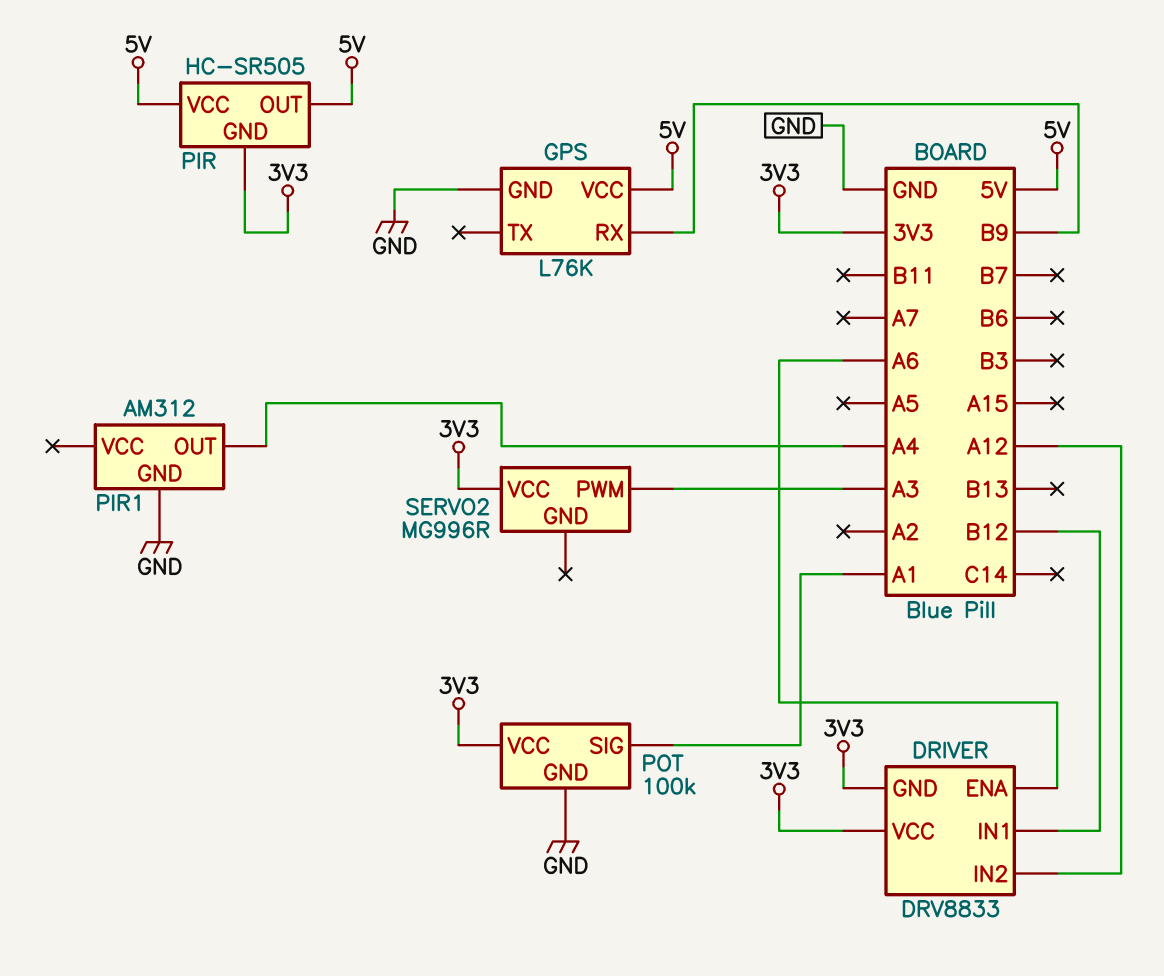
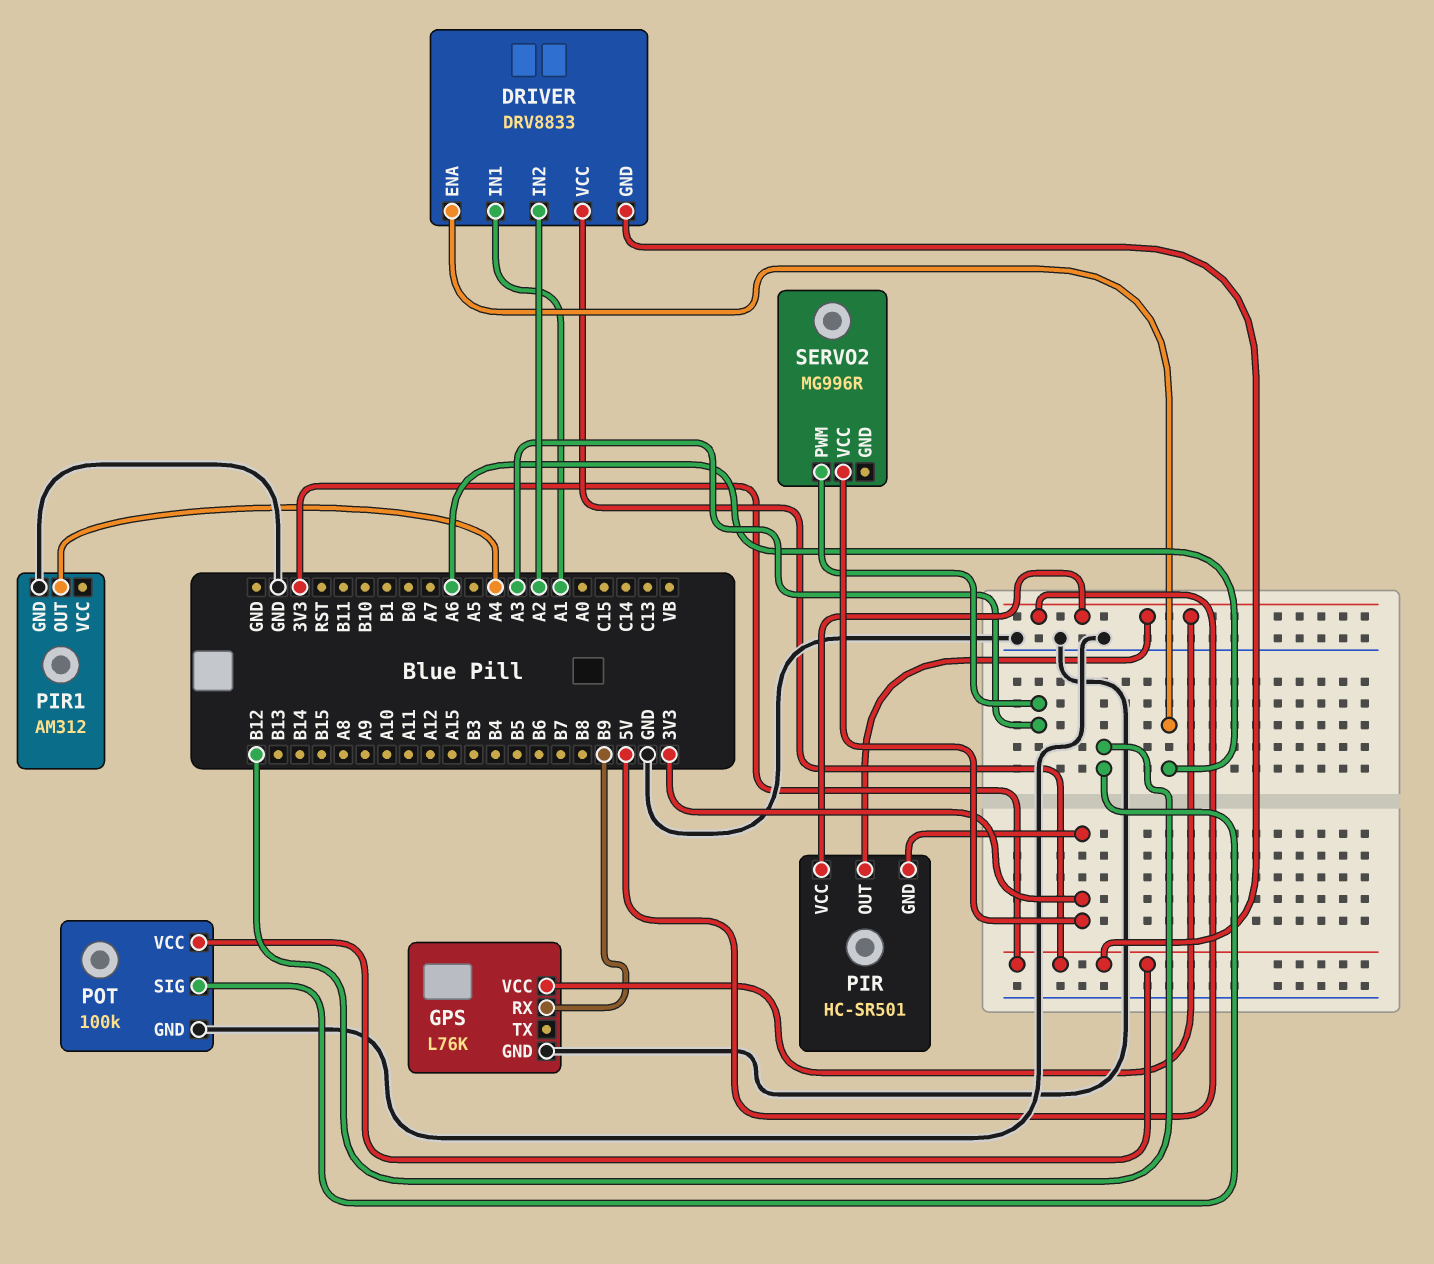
DRIVER pin IN1: B12 -> A1
DRIVER pin IN2: A12 -> A2
PIR: HC-SR505 -> HC-SR501
POT pin SIG: A1 -> B12

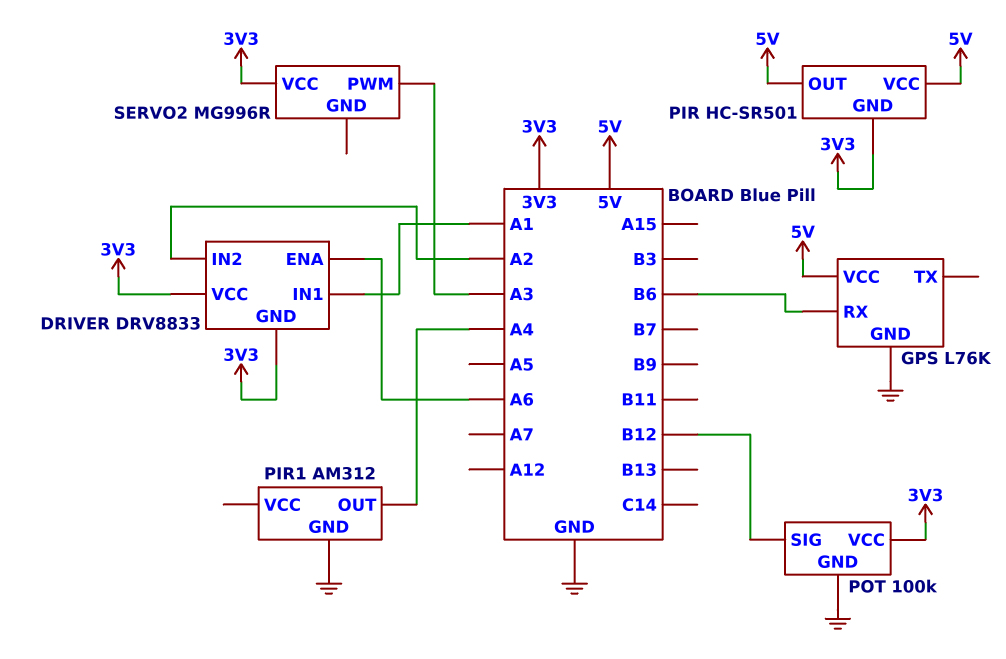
GPS pin RX: B9 -> B6

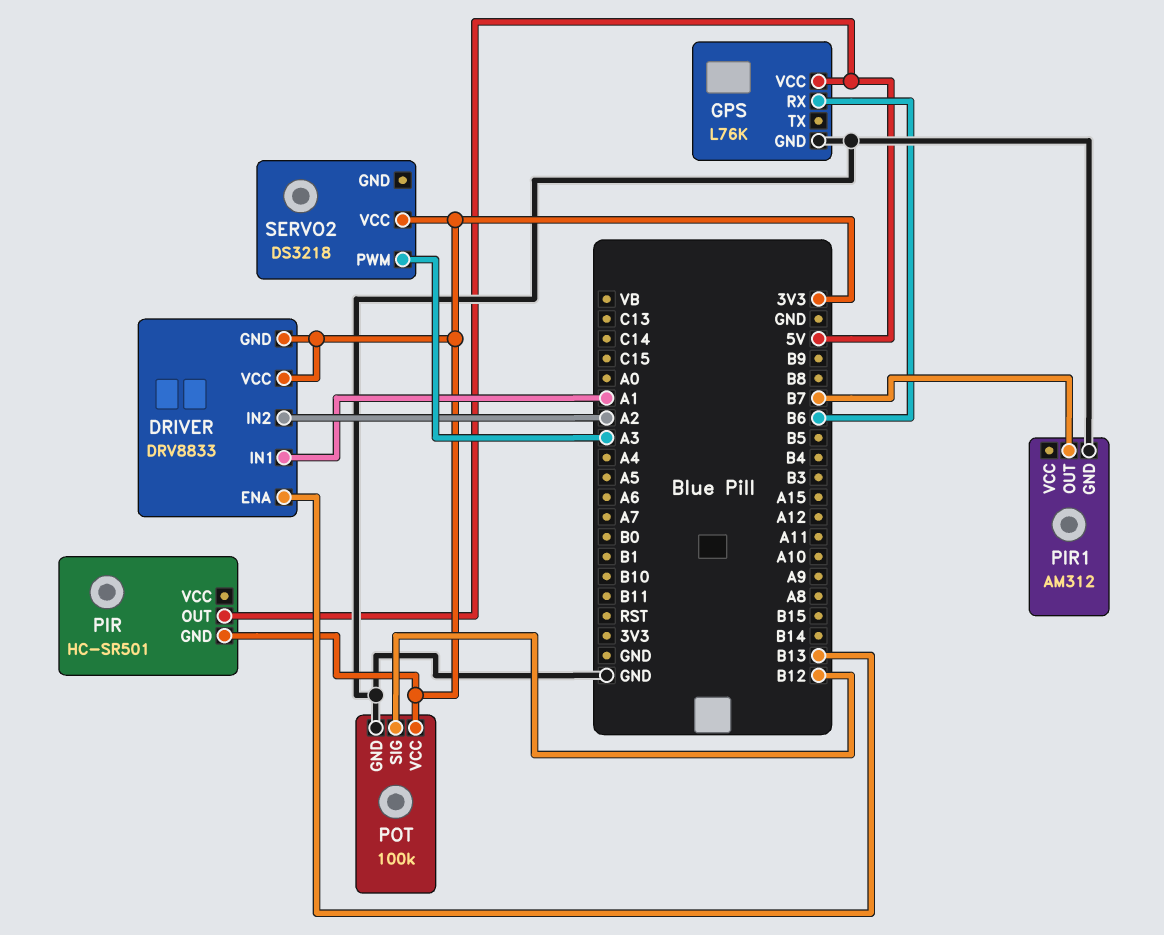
DRIVER pin ENA: A6 -> B13
PIR pin VCC: 5V -> none
PIR1 pin OUT: A4 -> B7
SERVO2: MG996R -> DS3218

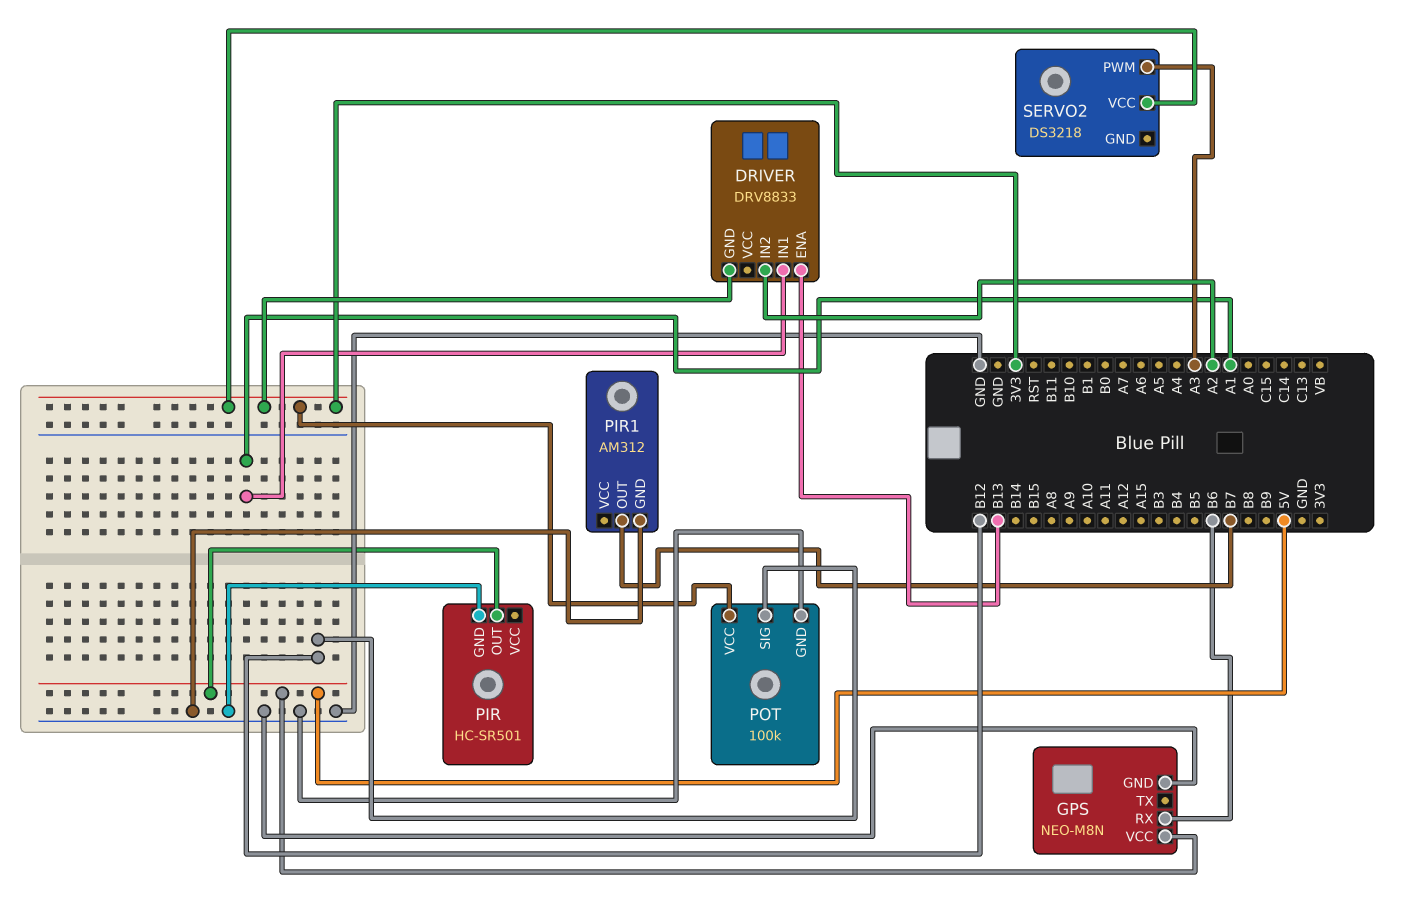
DRIVER pin VCC: 3V3 -> none
GPS: L76K -> NEO-M8N
PIR pin GND: 3V3 -> GND

